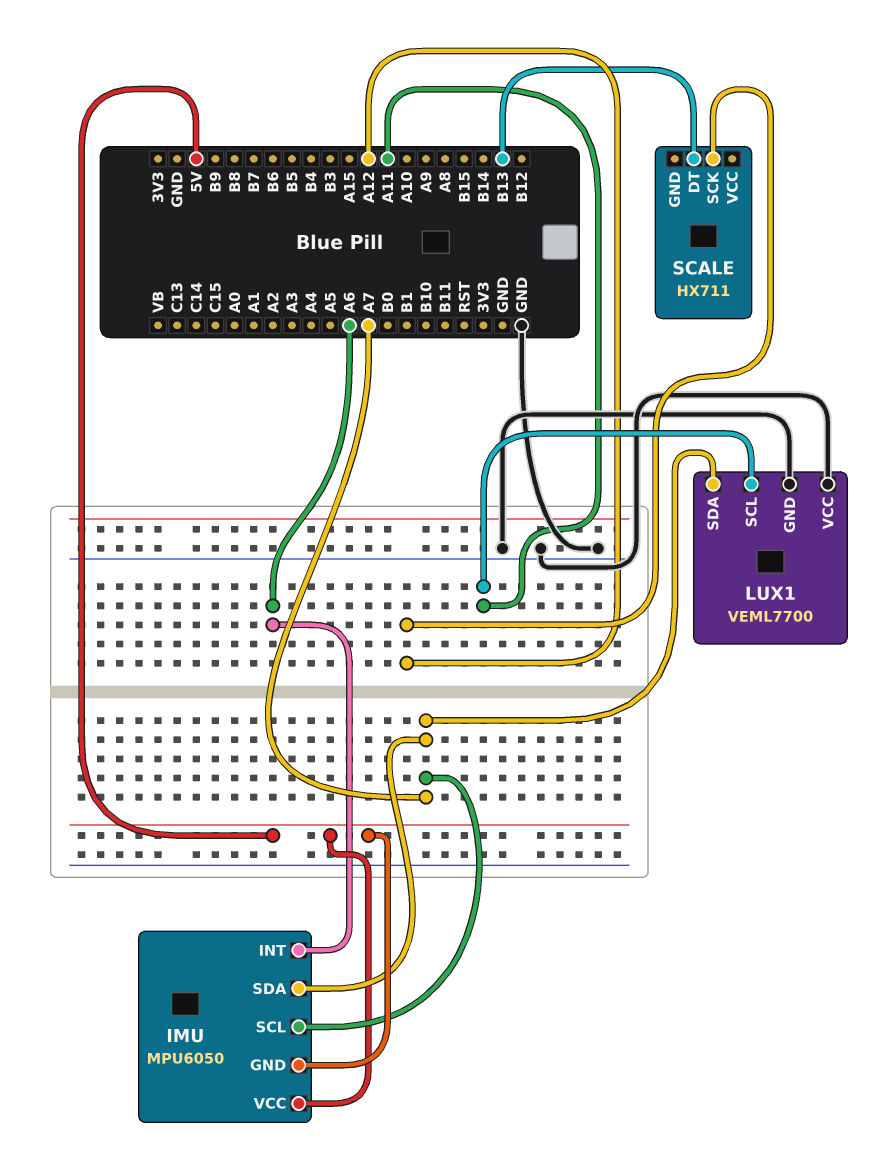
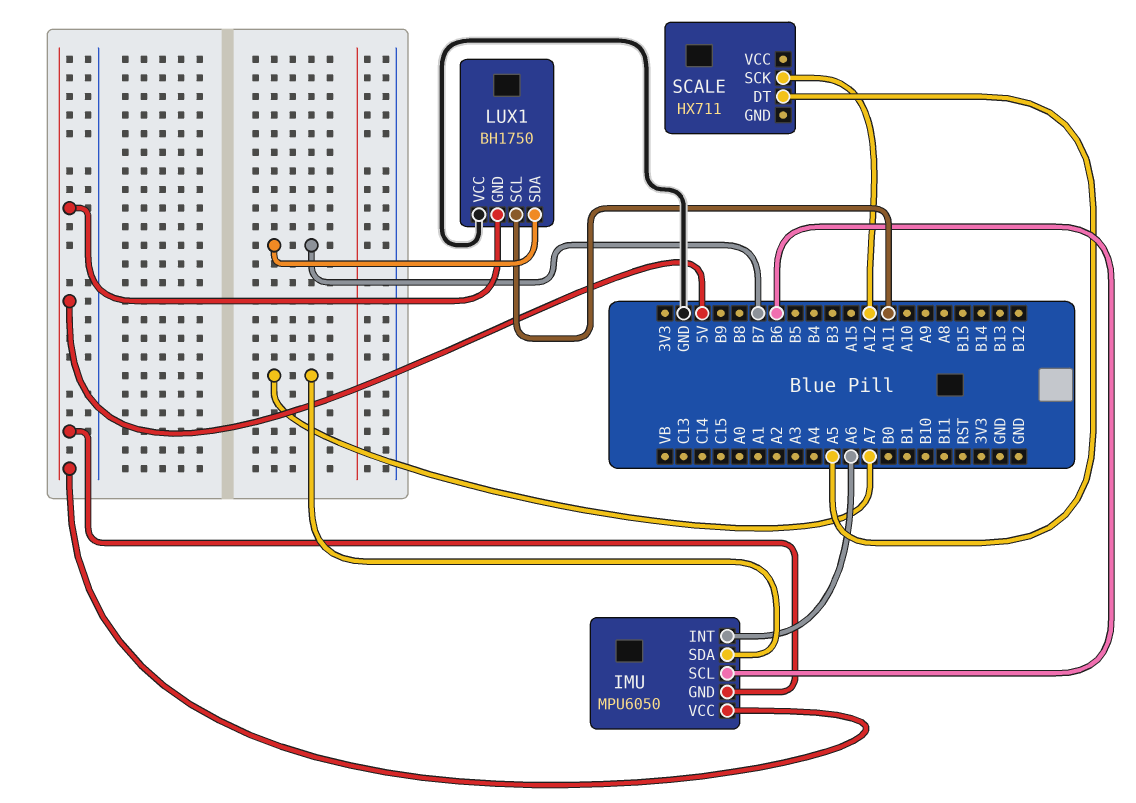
IMU pin SCL: A7 -> B6
LUX1: VEML7700 -> BH1750
LUX1 pin GND: GND -> 5V
LUX1 pin SDA: A7 -> B7
SCALE pin DT: B13 -> A5

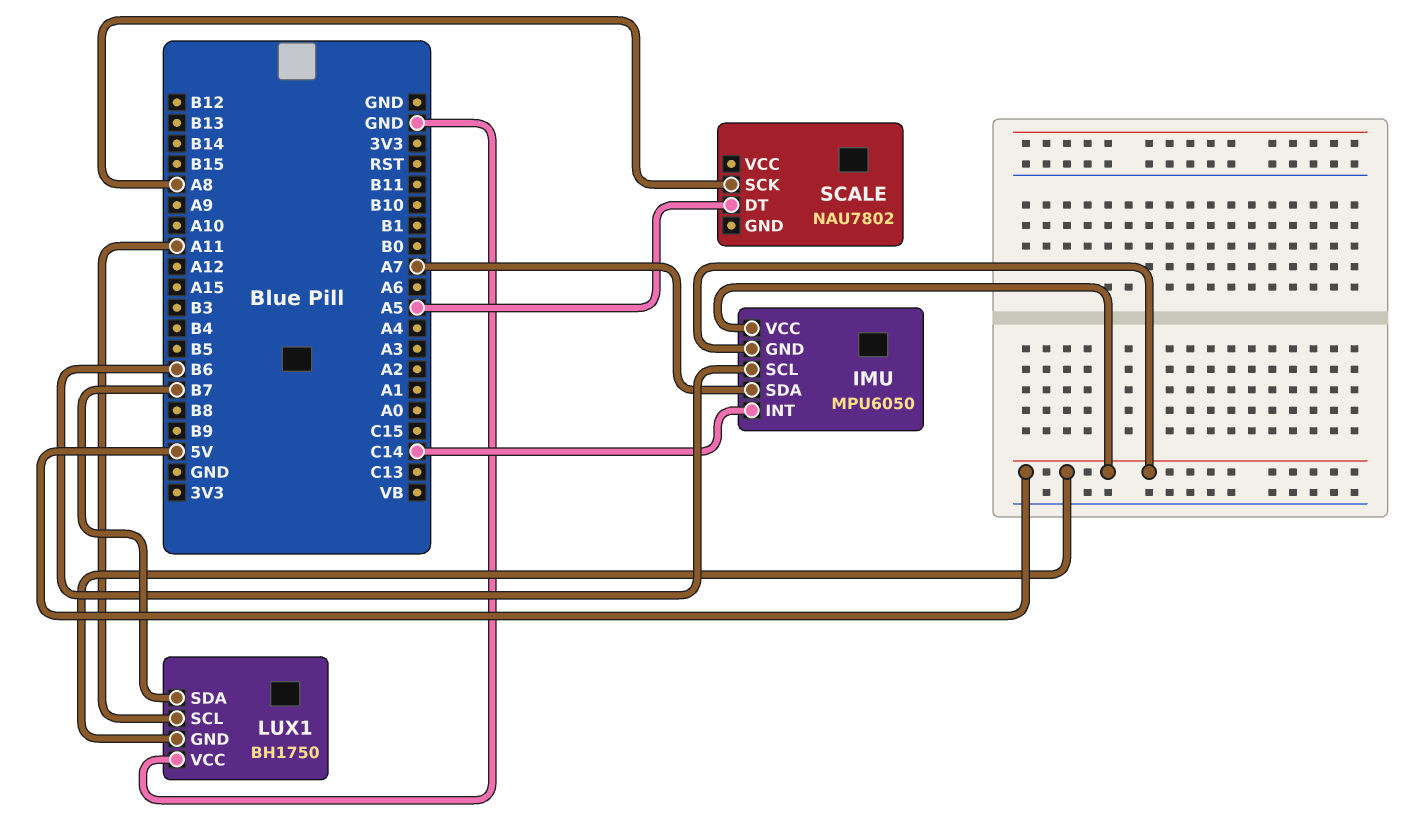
IMU pin INT: A6 -> C14
SCALE: HX711 -> NAU7802
SCALE pin SCK: A12 -> A8

